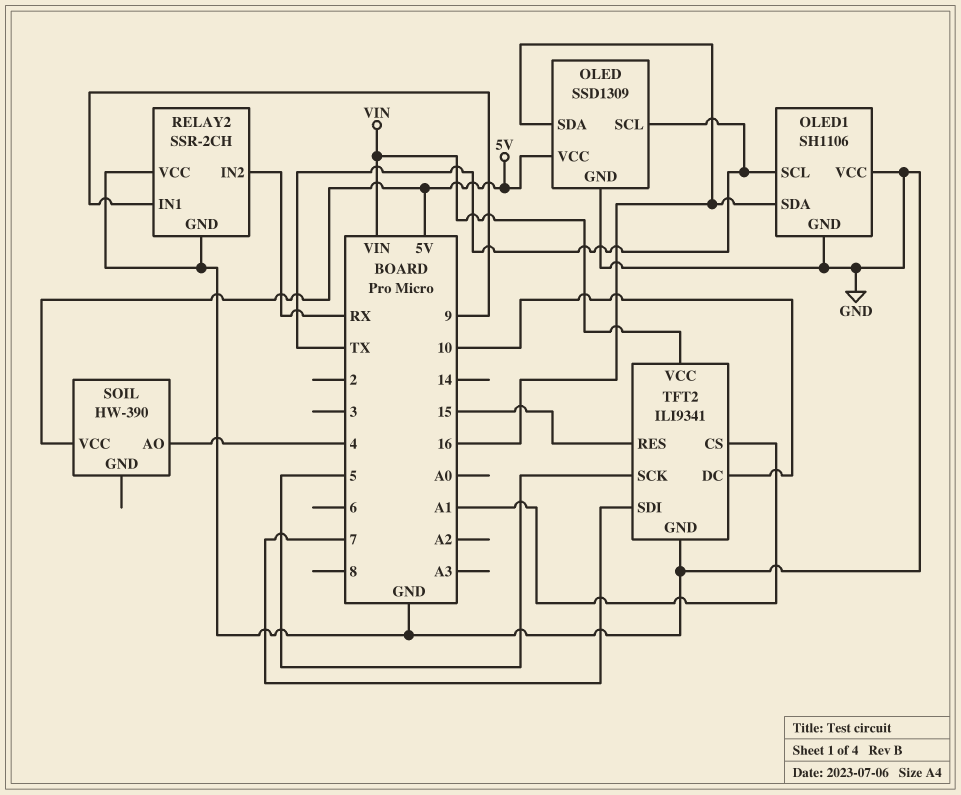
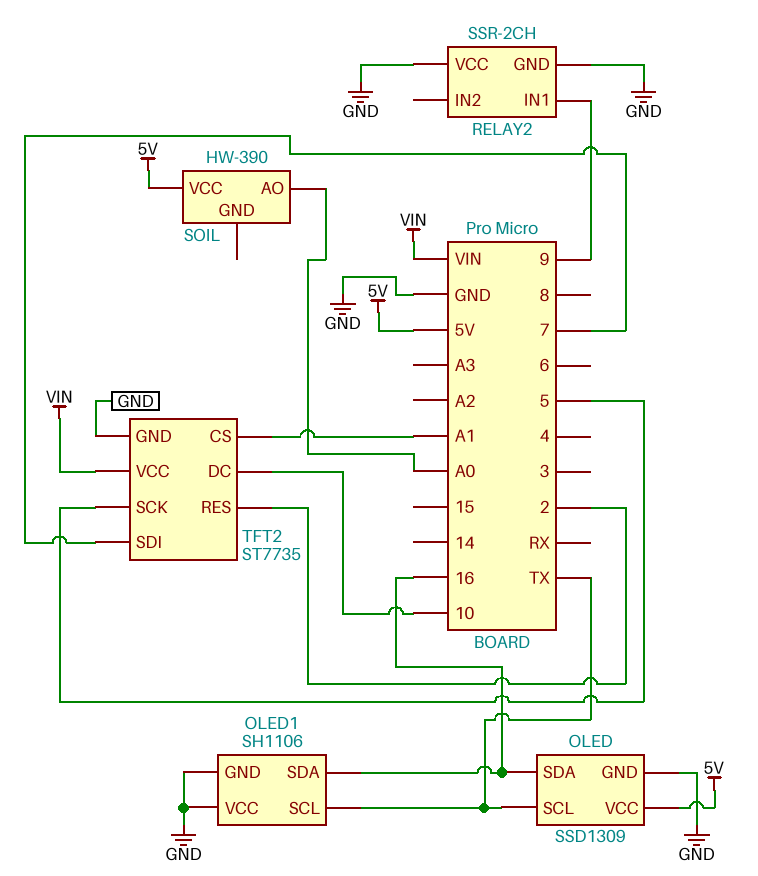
RELAY2 pin IN2: RX -> none
SOIL pin AO: 4 -> A0
TFT2: ILI9341 -> ST7735
TFT2 pin RES: 15 -> 2

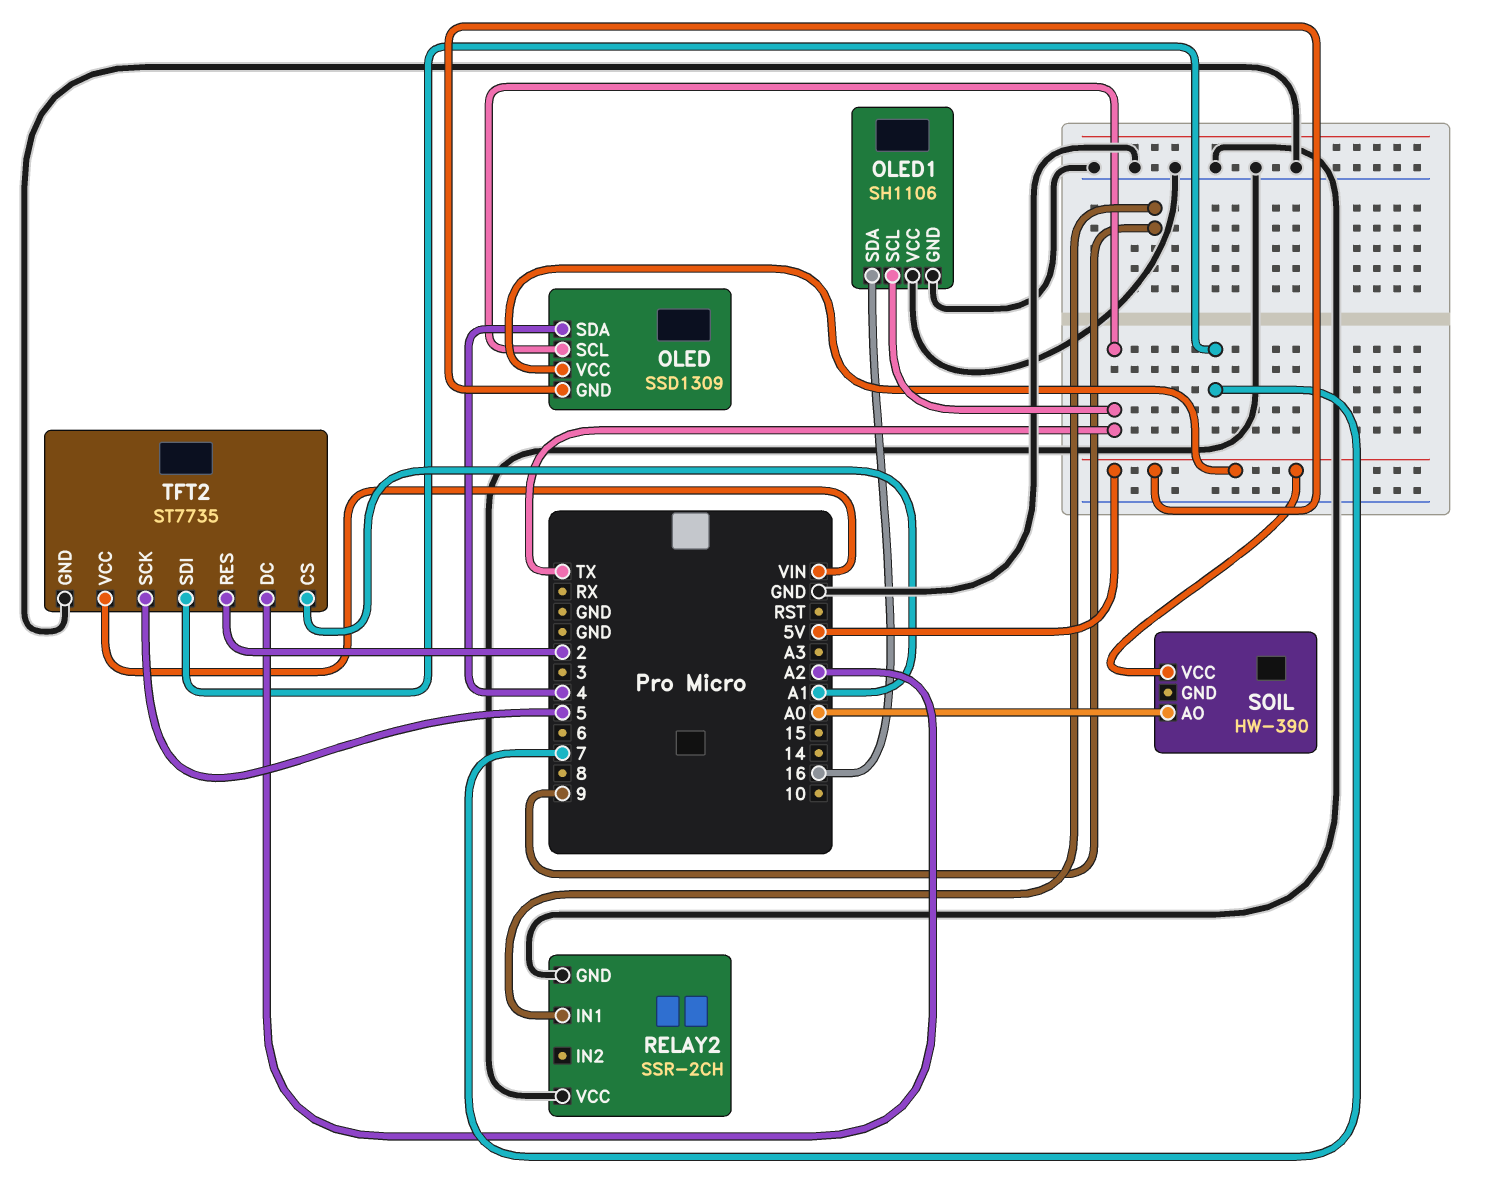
OLED pin GND: GND -> 5V
OLED pin SDA: 16 -> 4
TFT2 pin DC: 10 -> A2

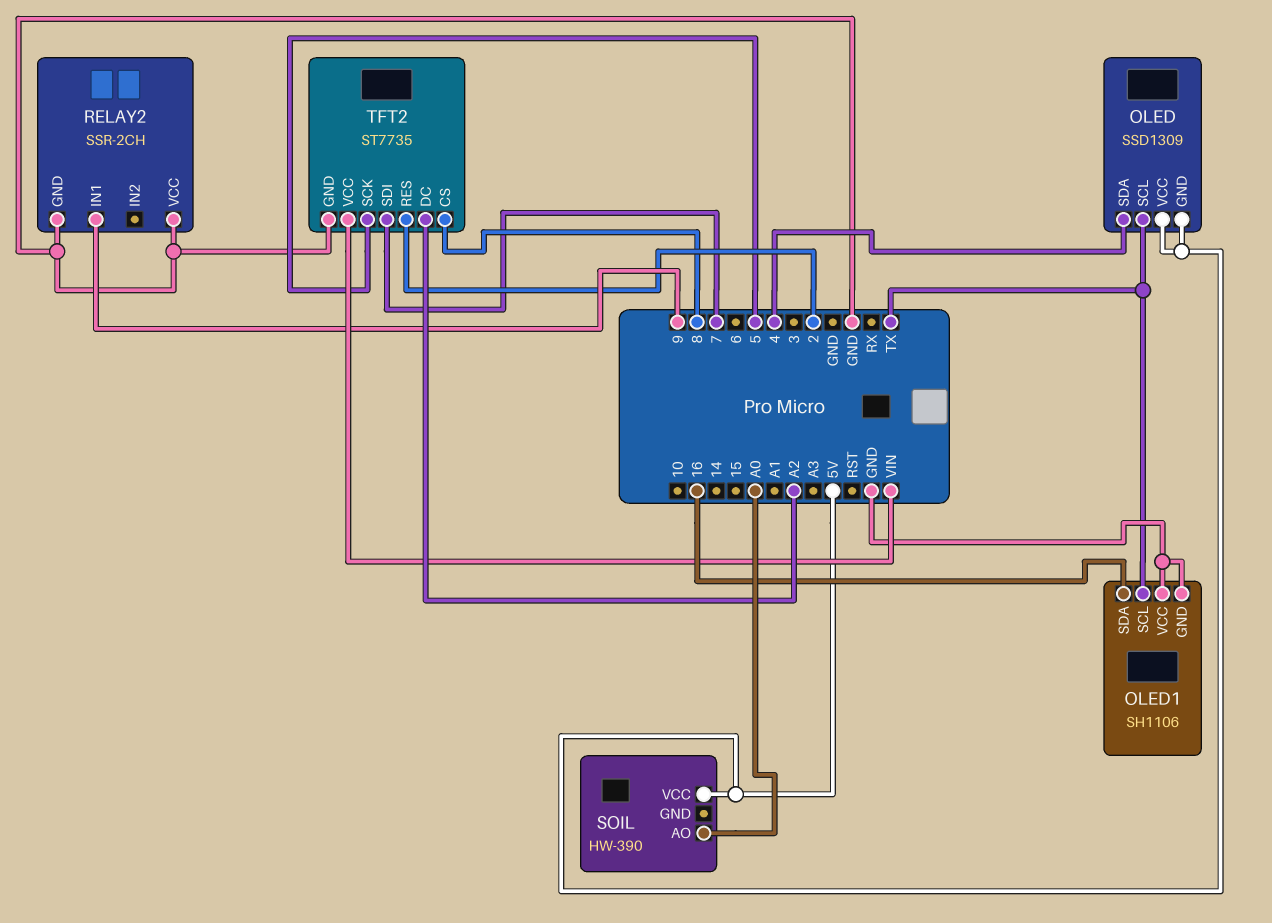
TFT2 pin CS: A1 -> 8

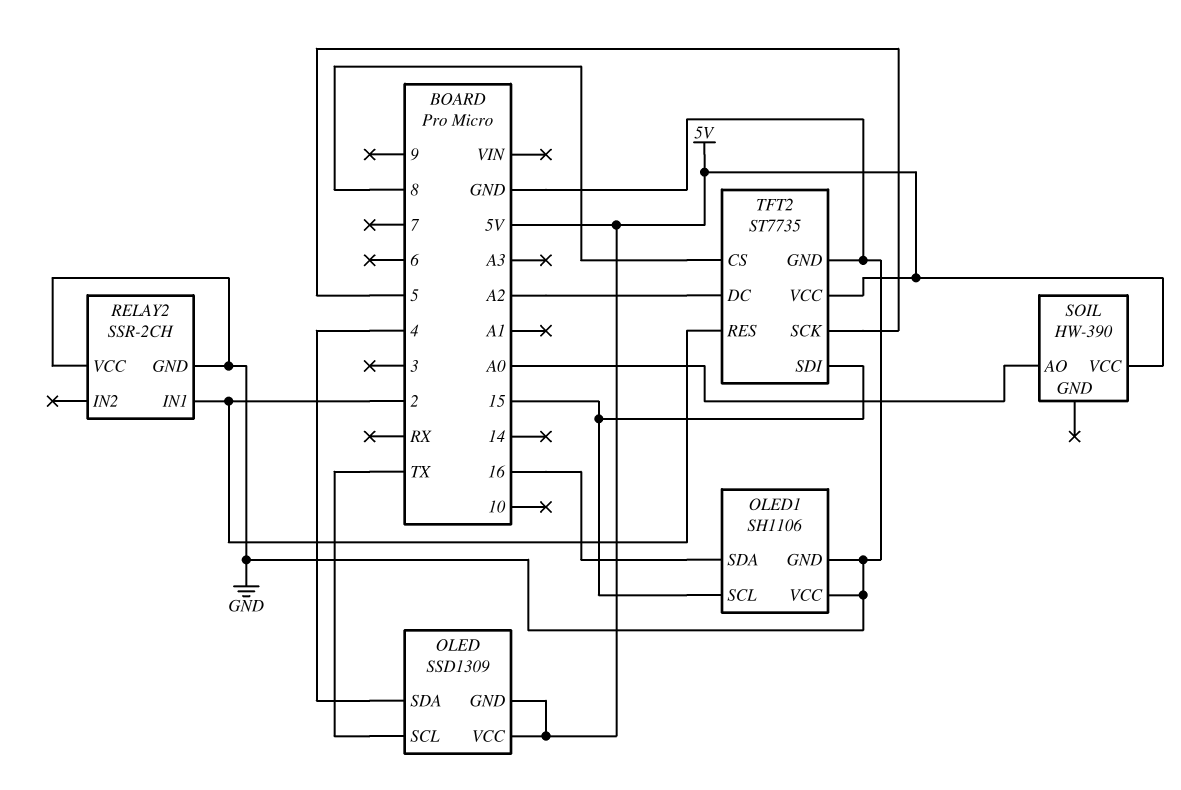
OLED1 pin SCL: TX -> 15
RELAY2 pin IN1: 9 -> 2
TFT2 pin SDI: 7 -> 15
TFT2 pin VCC: VIN -> 5V

